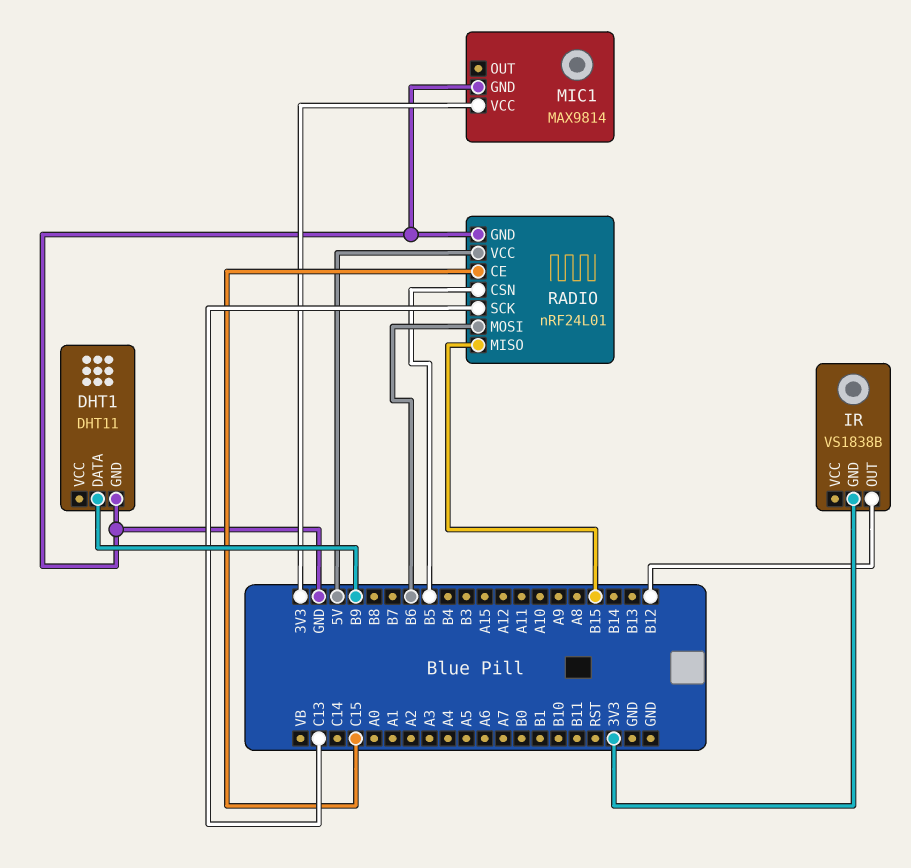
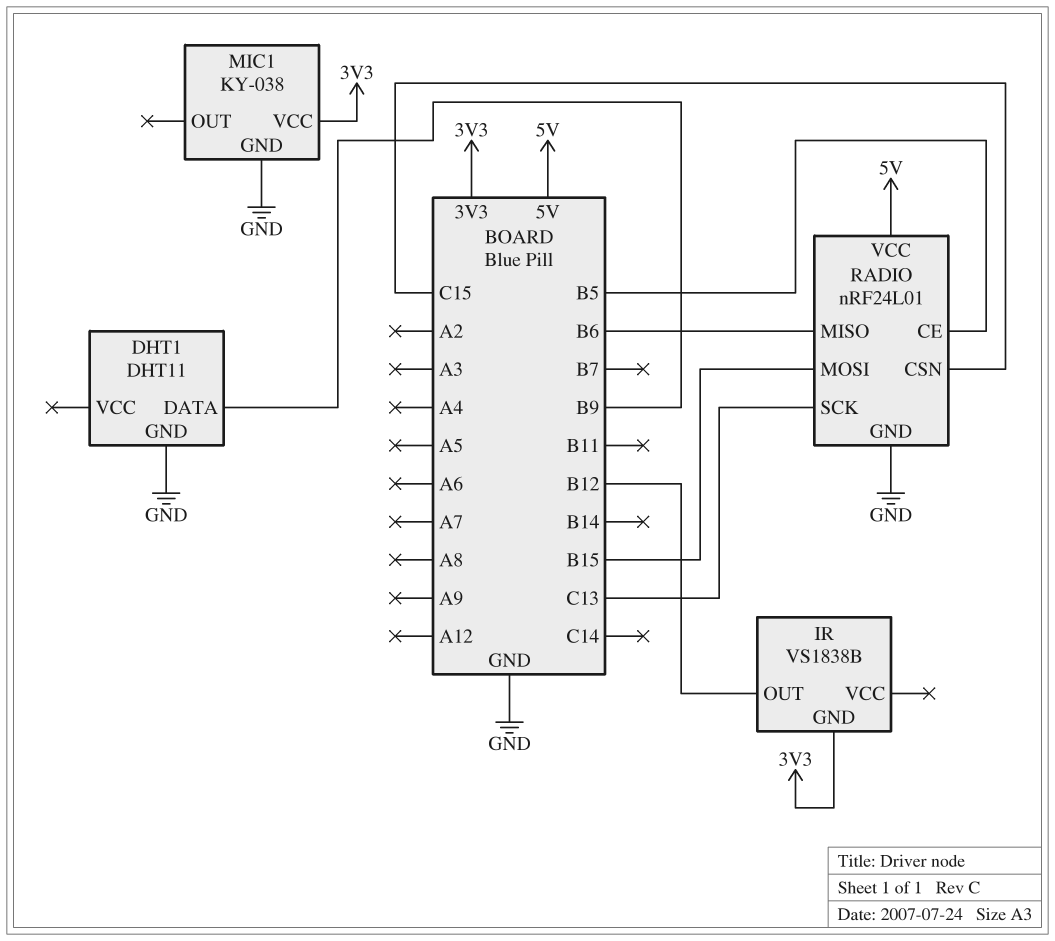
MIC1: MAX9814 -> KY-038
RADIO pin CE: C15 -> B5
RADIO pin CSN: B5 -> C15
RADIO pin MISO: B15 -> B6
RADIO pin MOSI: B6 -> B15

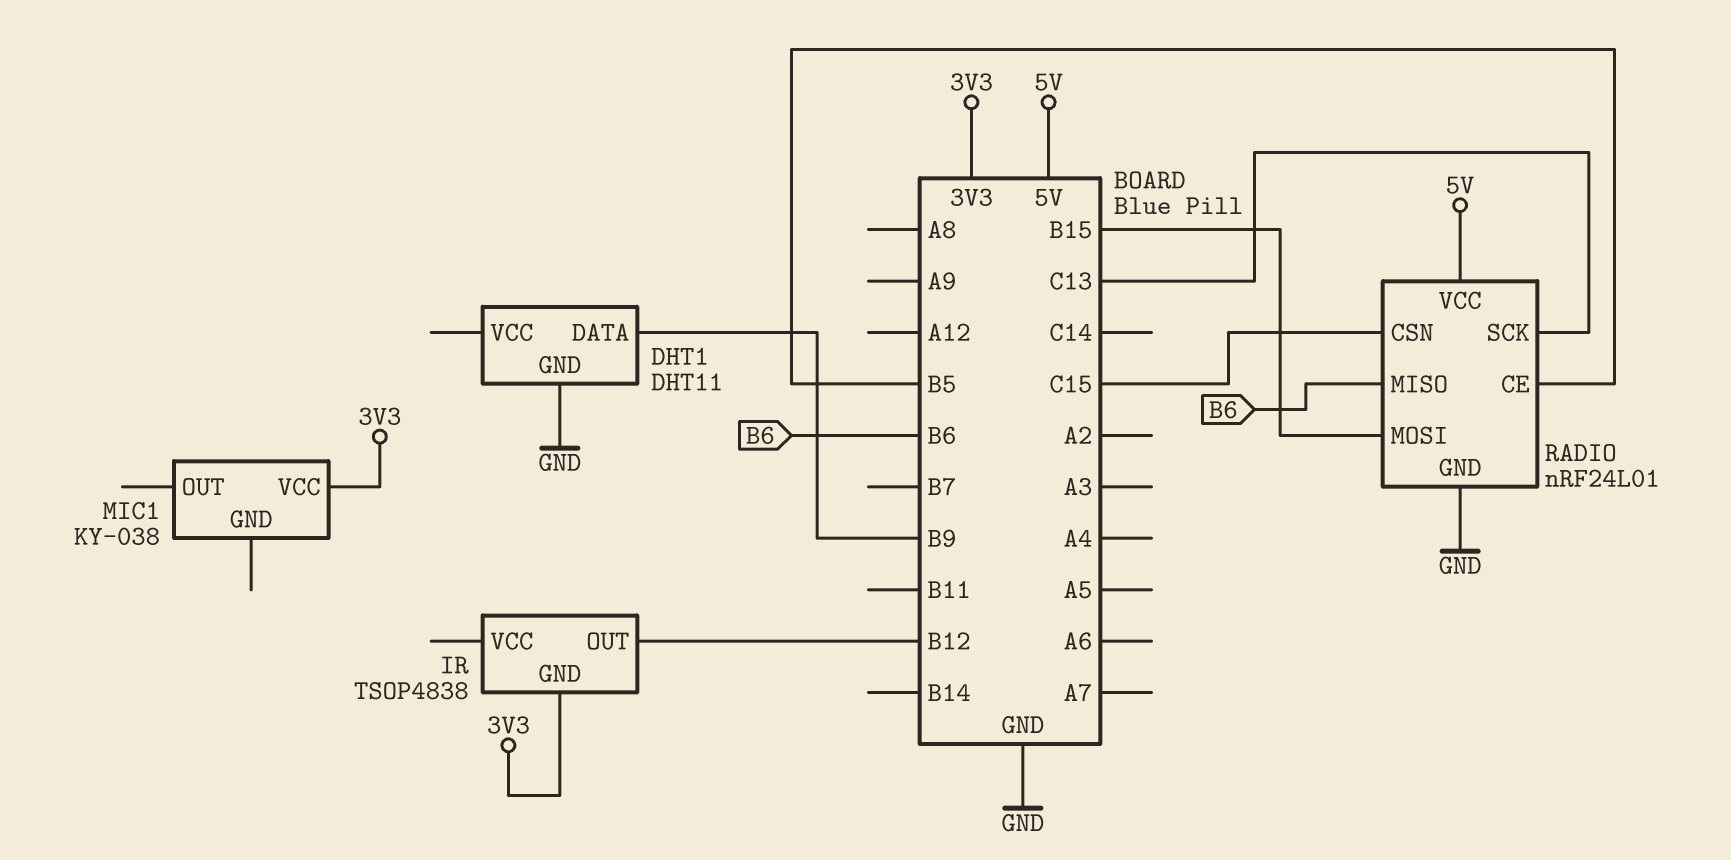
IR: VS1838B -> TSOP4838
MIC1 pin GND: GND -> none

